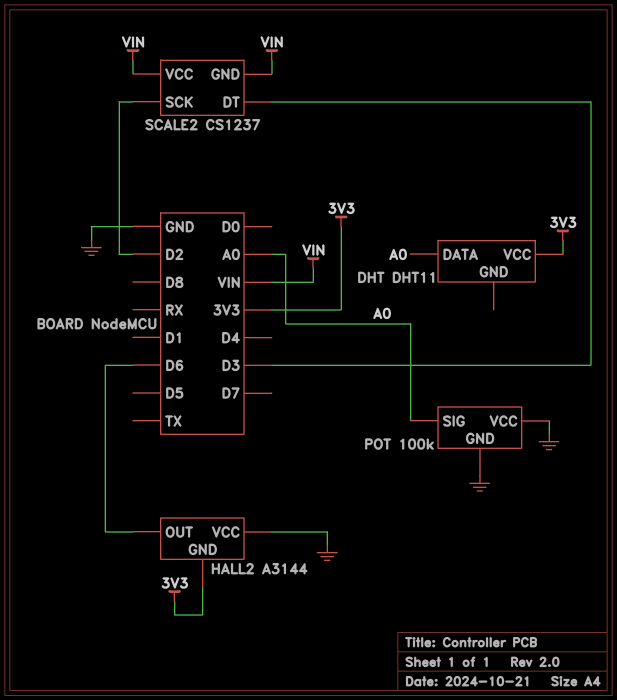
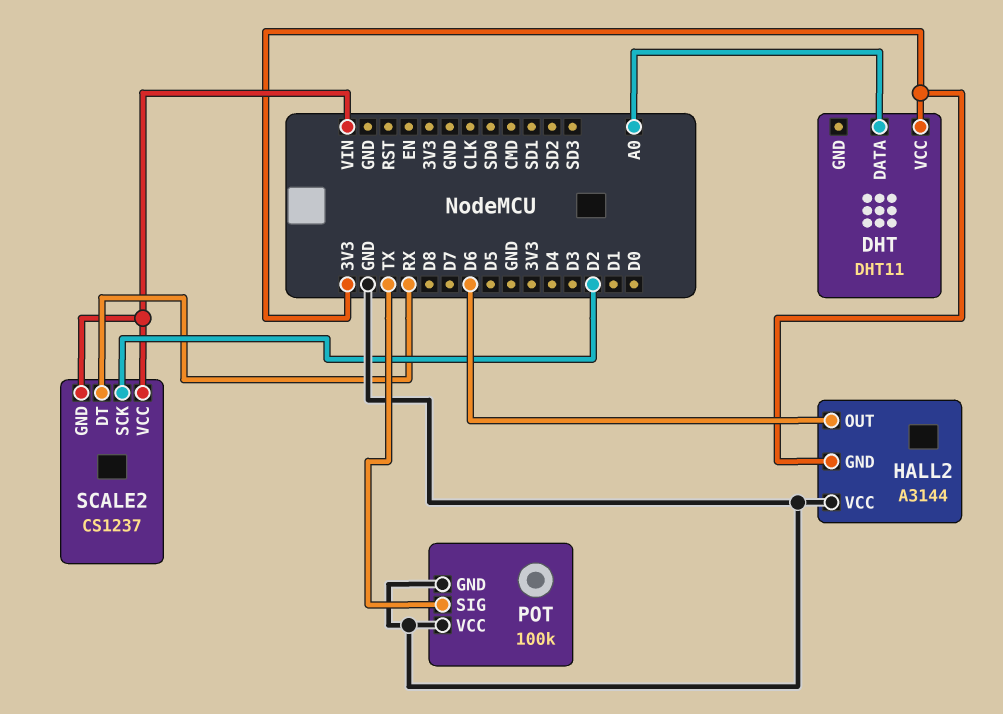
POT pin SIG: A0 -> TX
SCALE2 pin DT: D3 -> RX

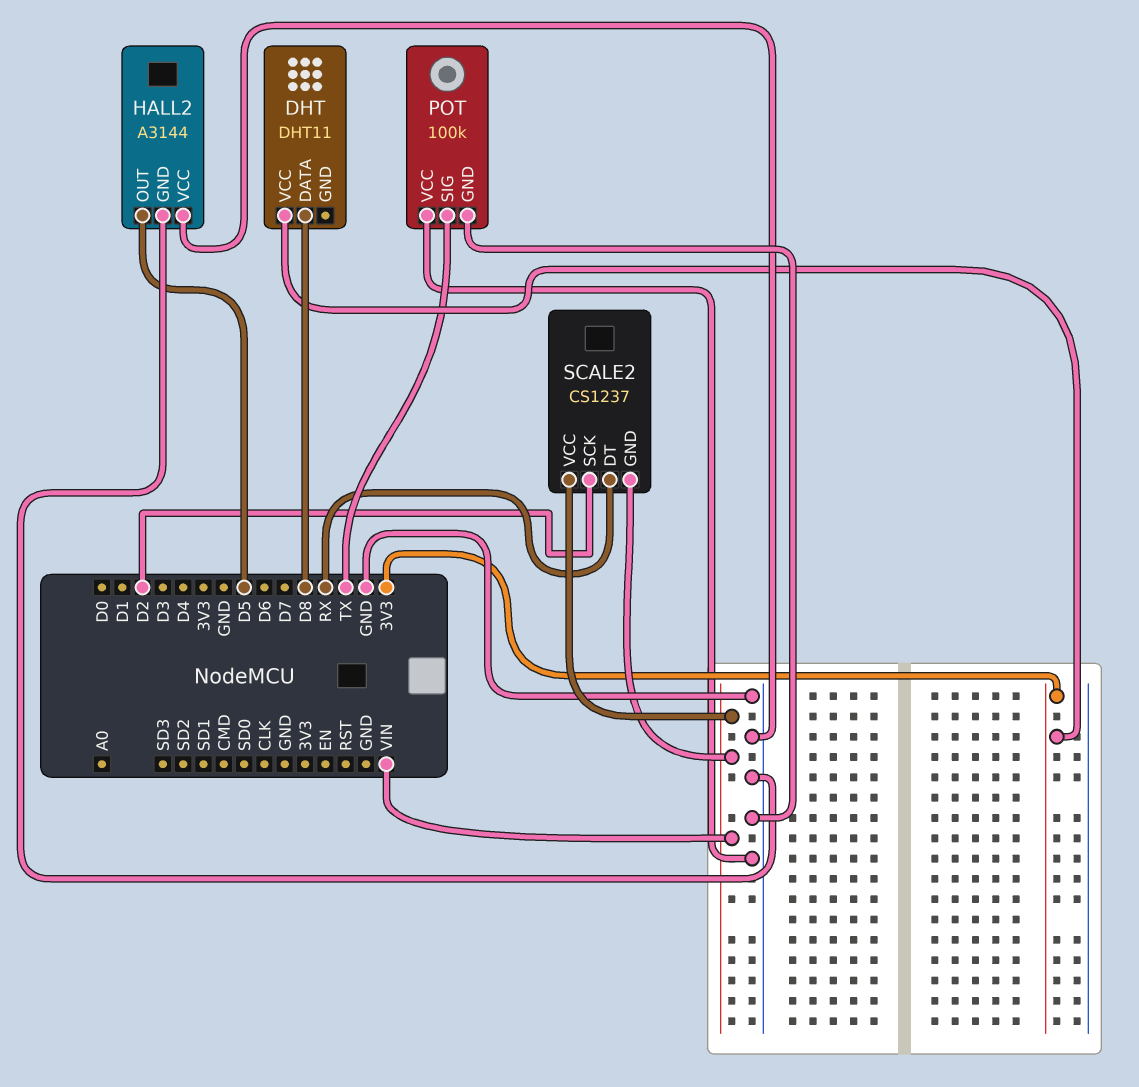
DHT pin DATA: A0 -> D8
HALL2 pin GND: 3V3 -> GND
HALL2 pin OUT: D6 -> D5

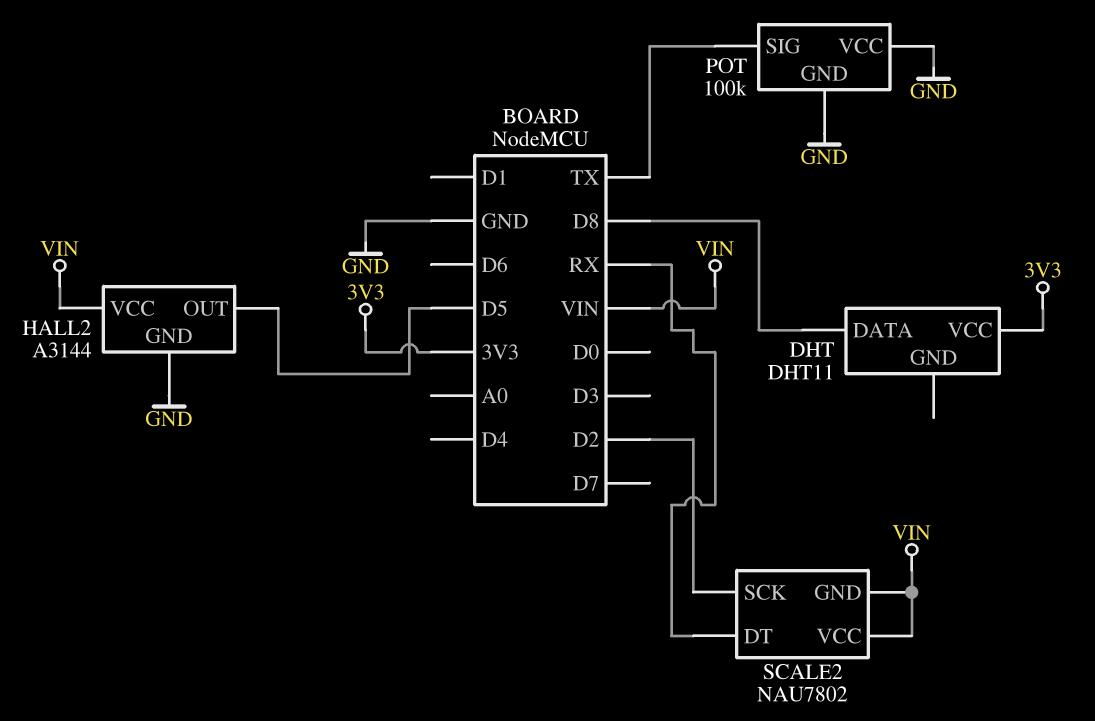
HALL2 pin VCC: GND -> VIN
SCALE2: CS1237 -> NAU7802

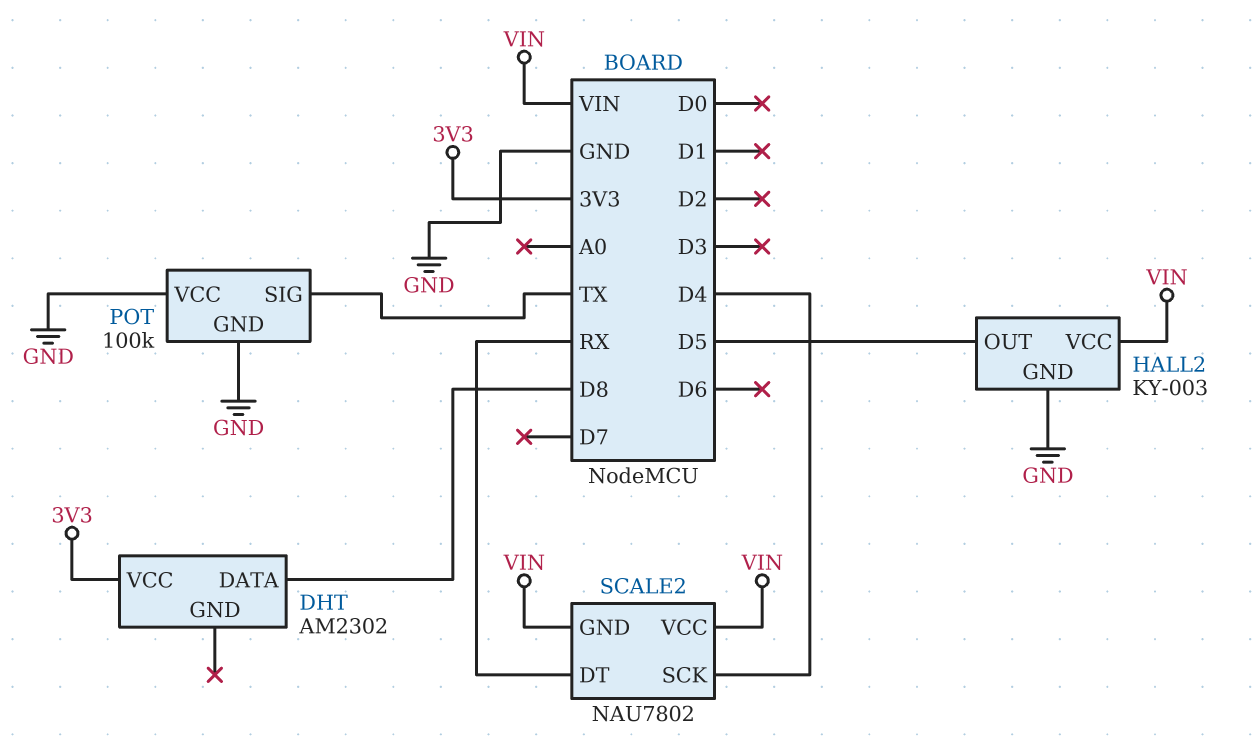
DHT: DHT11 -> AM2302
HALL2: A3144 -> KY-003
SCALE2 pin SCK: D2 -> D4

